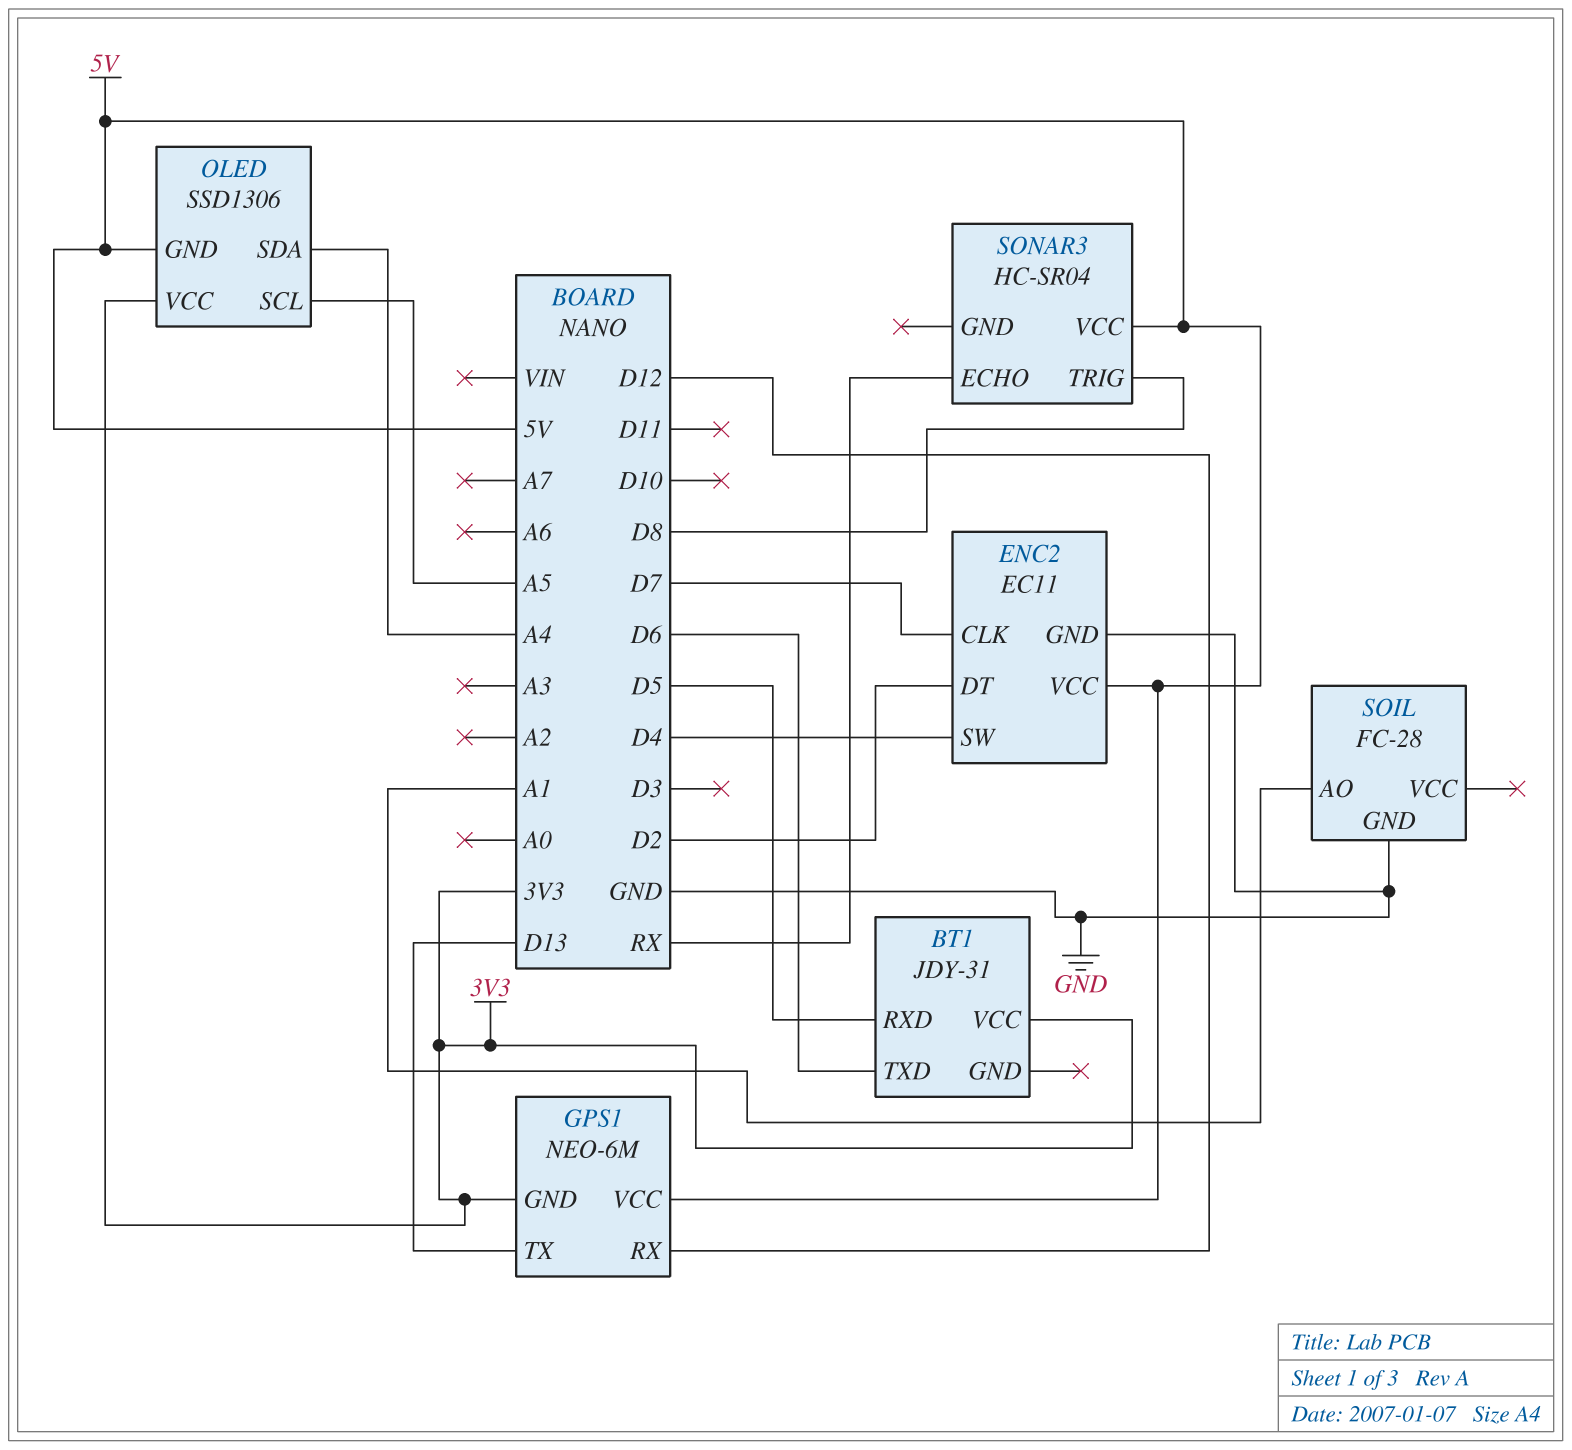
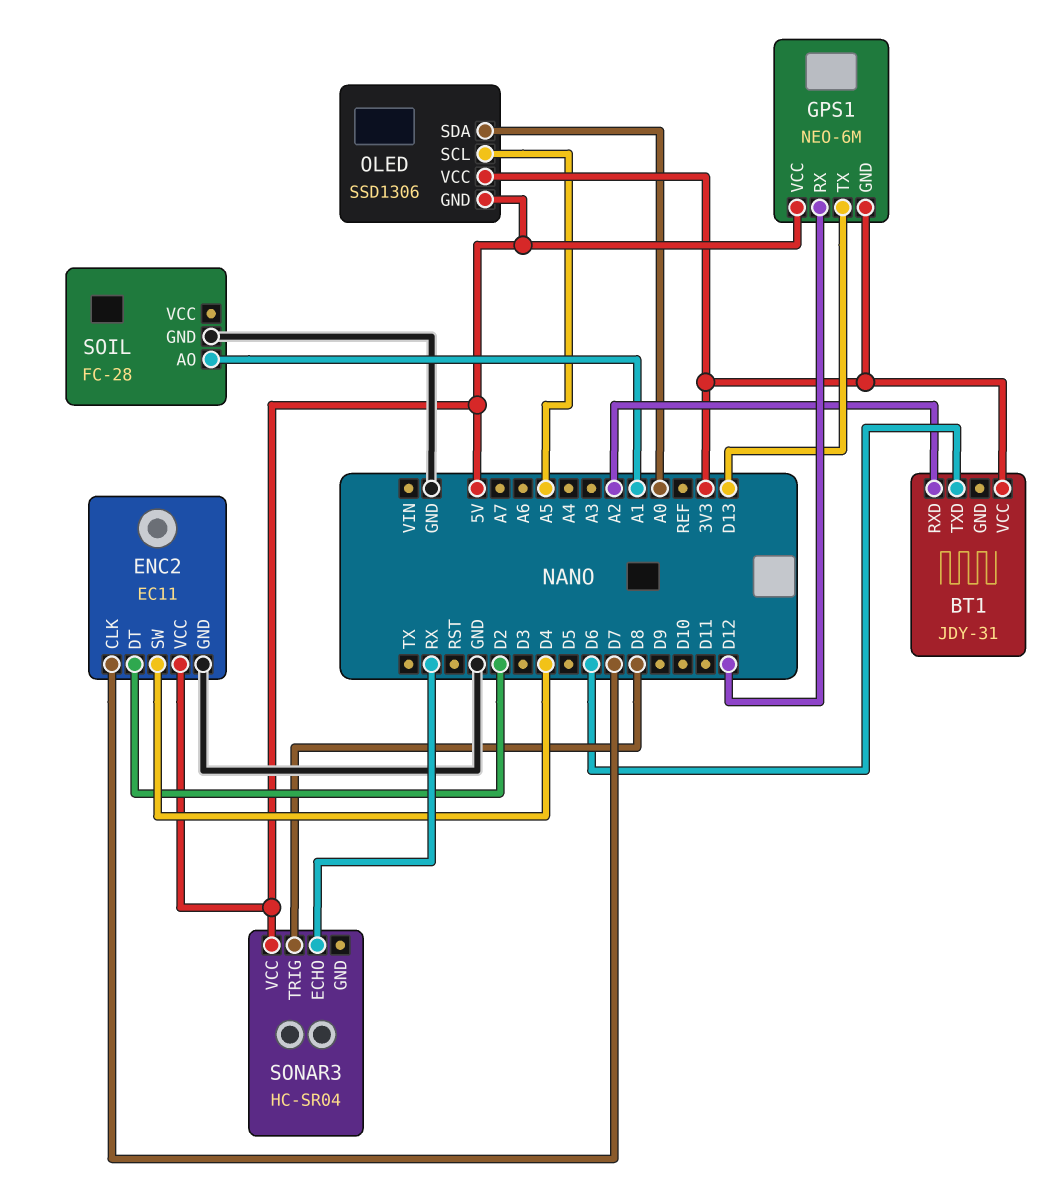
BT1 pin RXD: D5 -> A2
OLED pin SDA: A4 -> A0

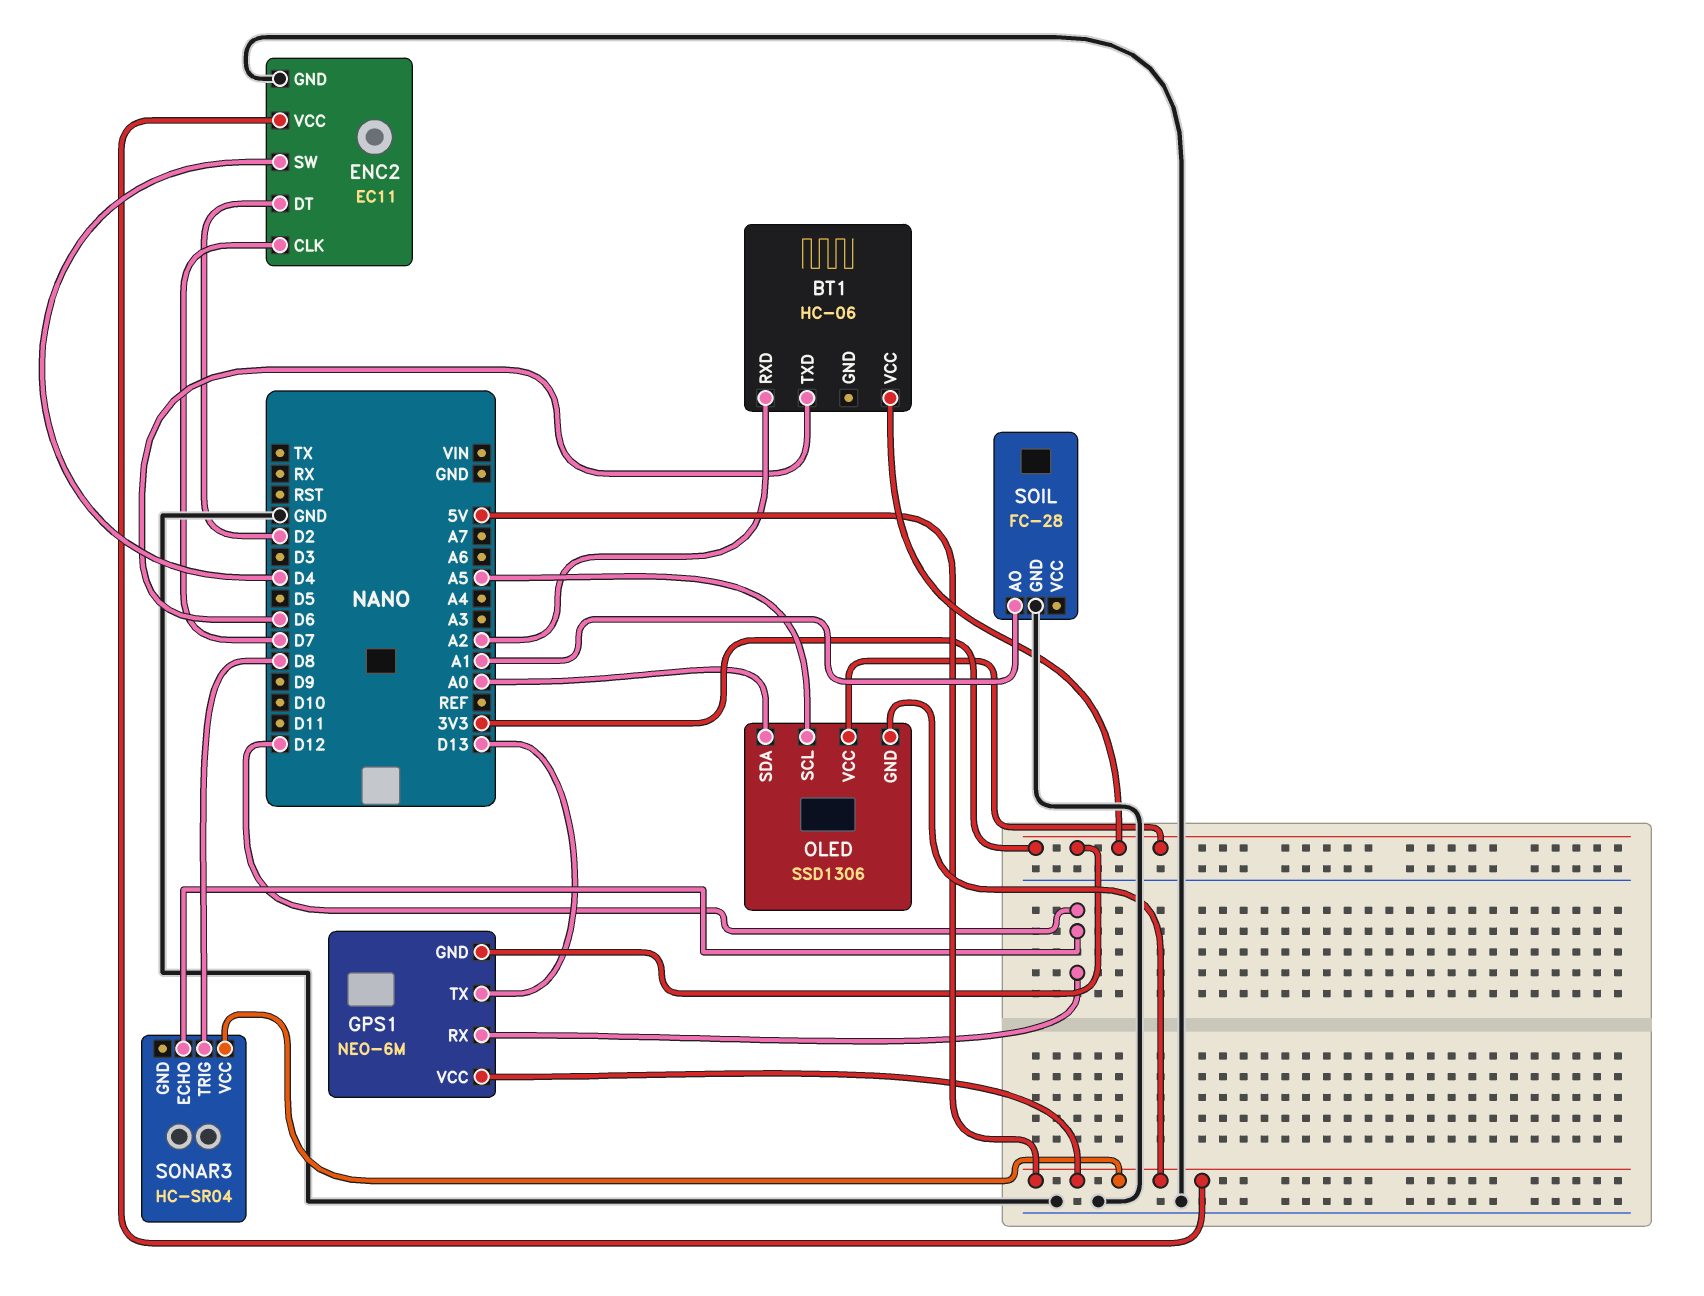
BT1: JDY-31 -> HC-06
SONAR3 pin ECHO: RX -> D12

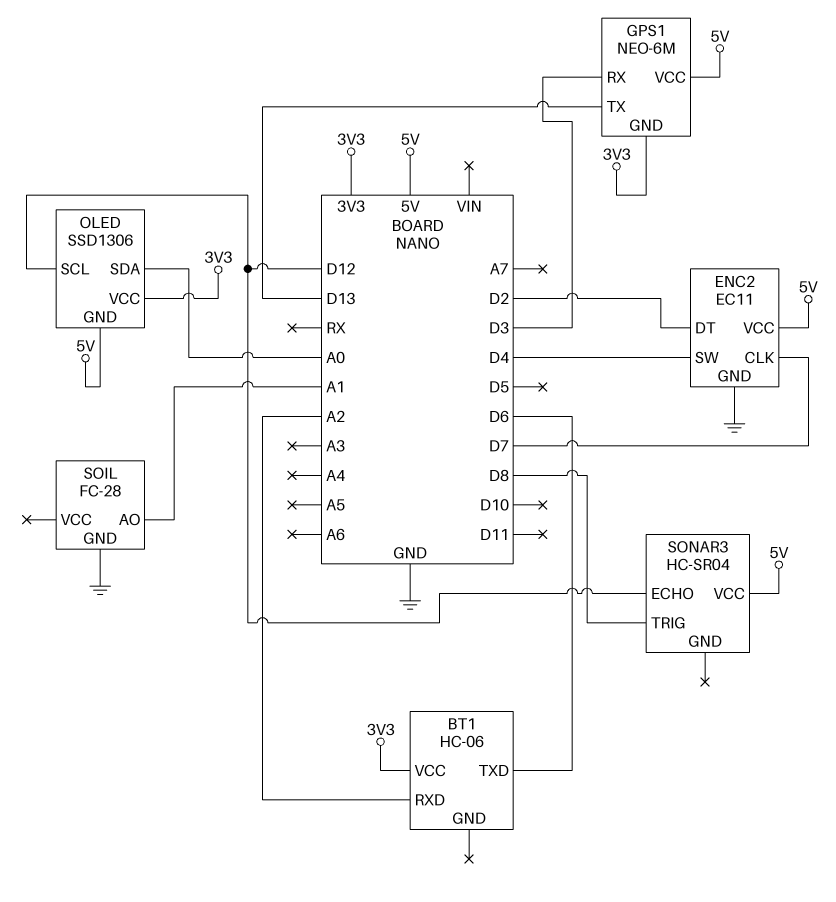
GPS1 pin RX: D12 -> D3
OLED pin SCL: A5 -> D12

